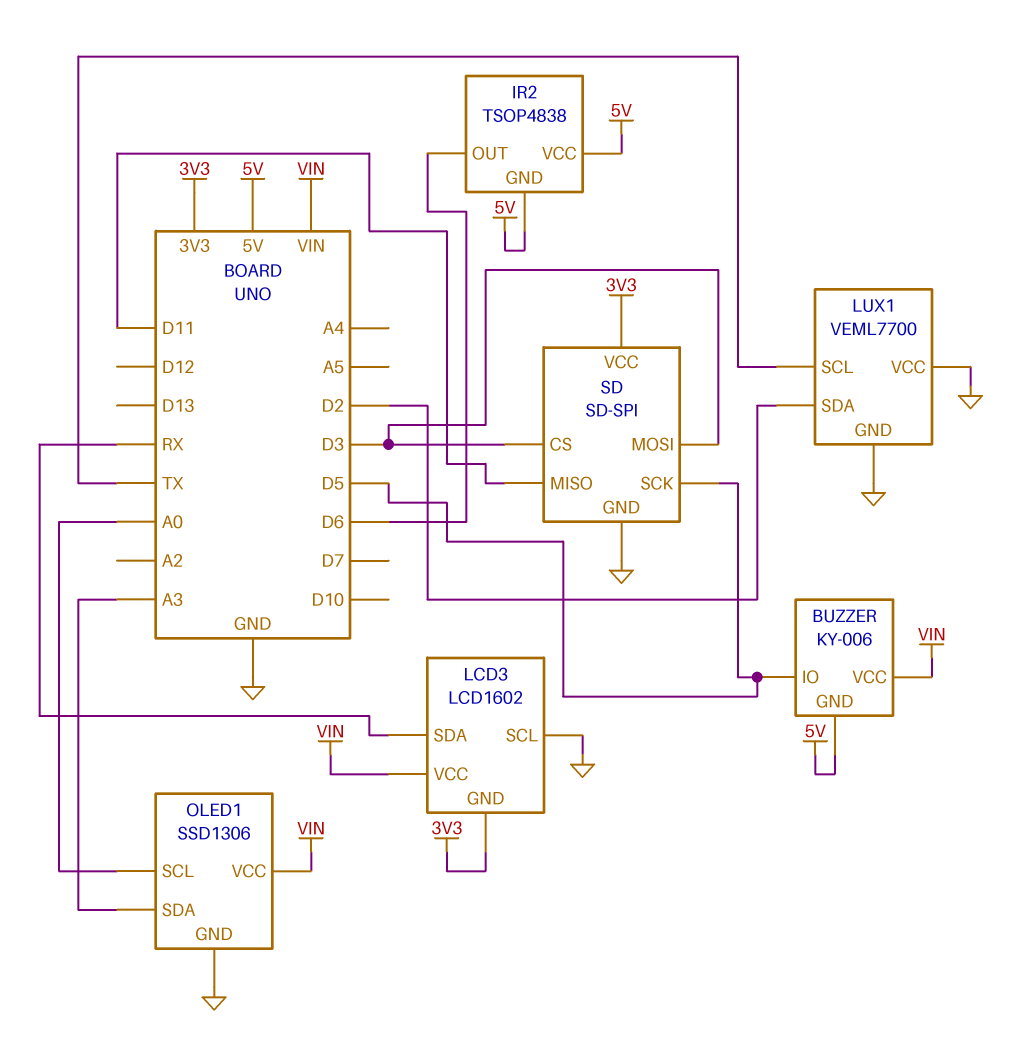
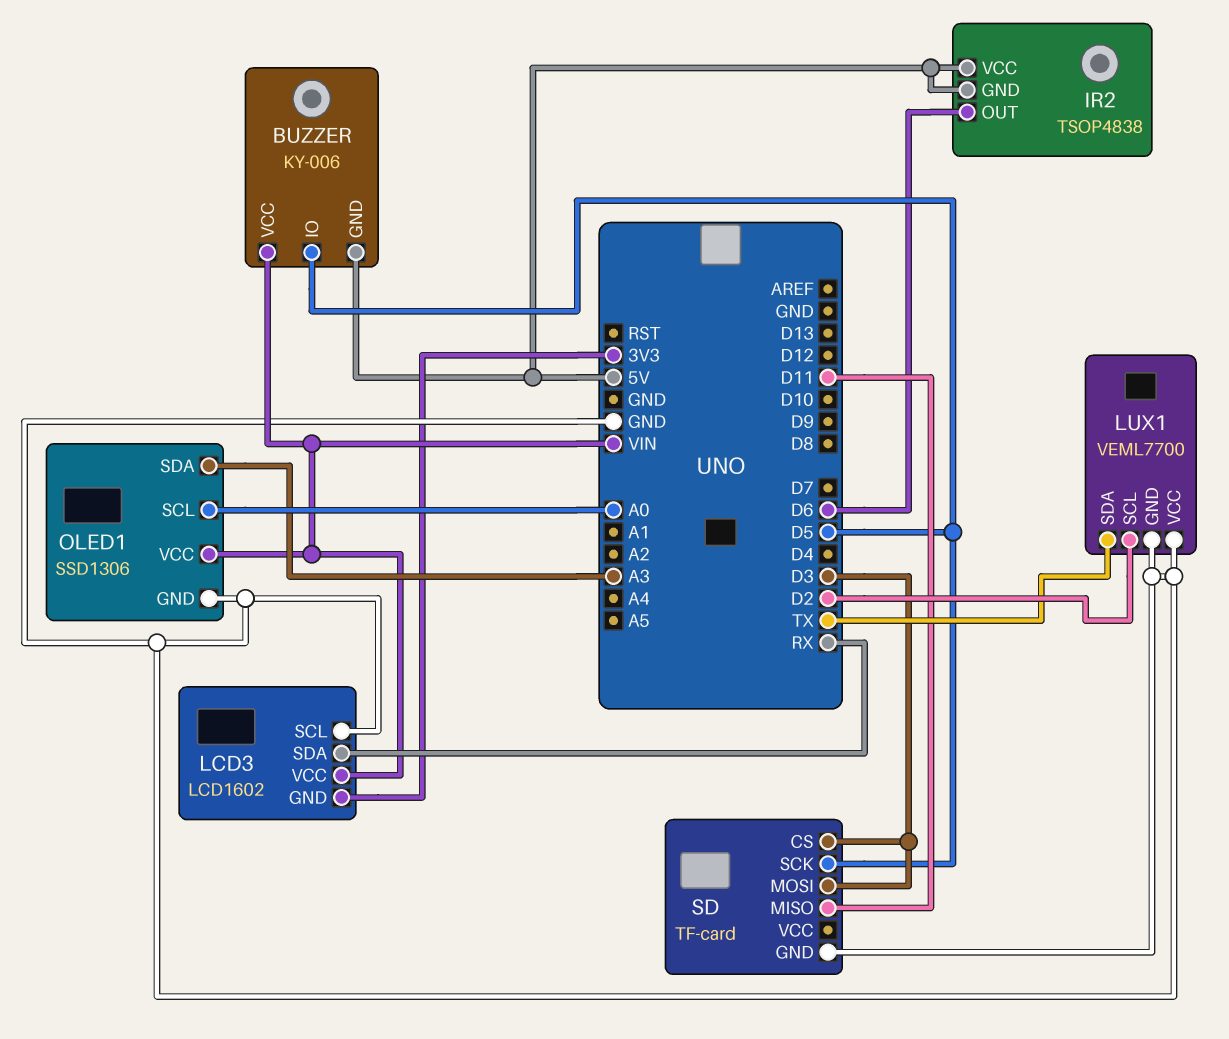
LUX1 pin SCL: TX -> D2
LUX1 pin SDA: D2 -> TX
SD: SD-SPI -> TF-card
SD pin VCC: 3V3 -> none

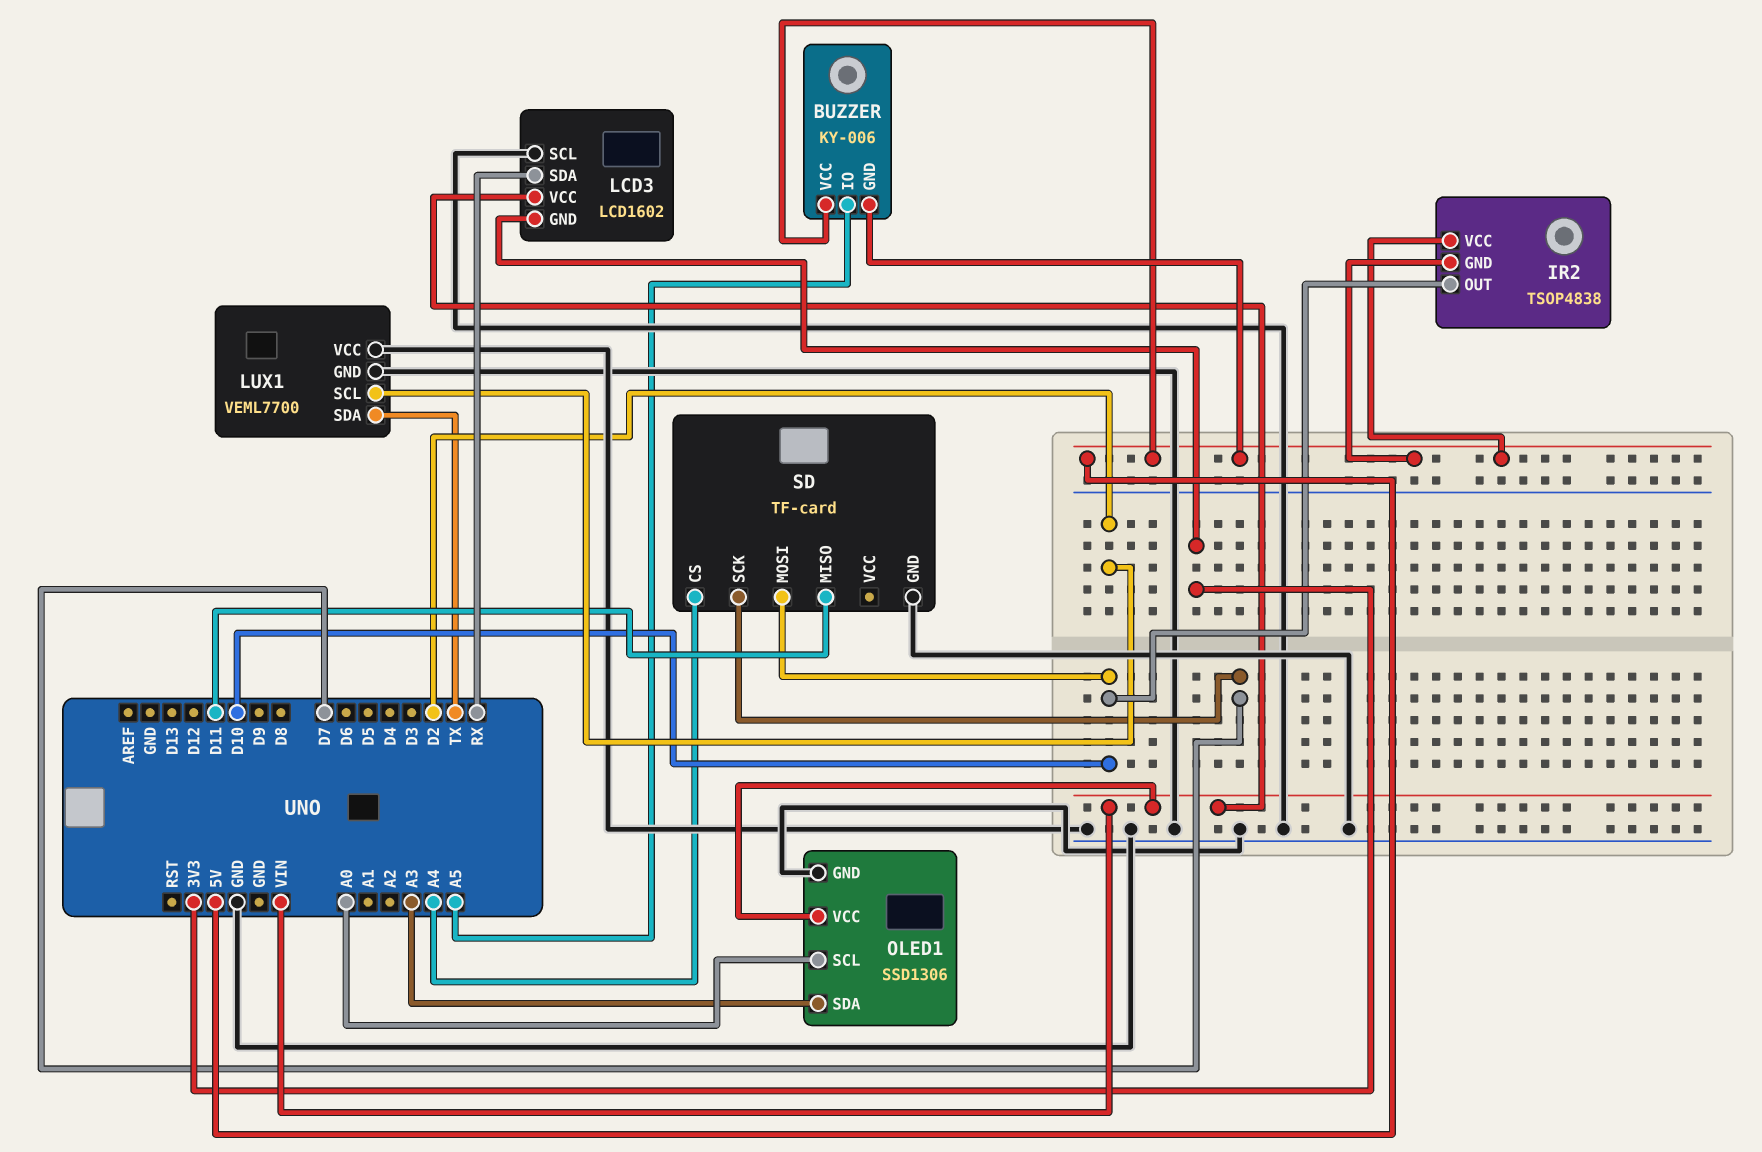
BUZZER pin IO: D5 -> A5
BUZZER pin VCC: VIN -> 5V
IR2 pin OUT: D6 -> D10
SD pin CS: D3 -> A4
SD pin MOSI: D3 -> D10
SD pin SCK: D5 -> D7

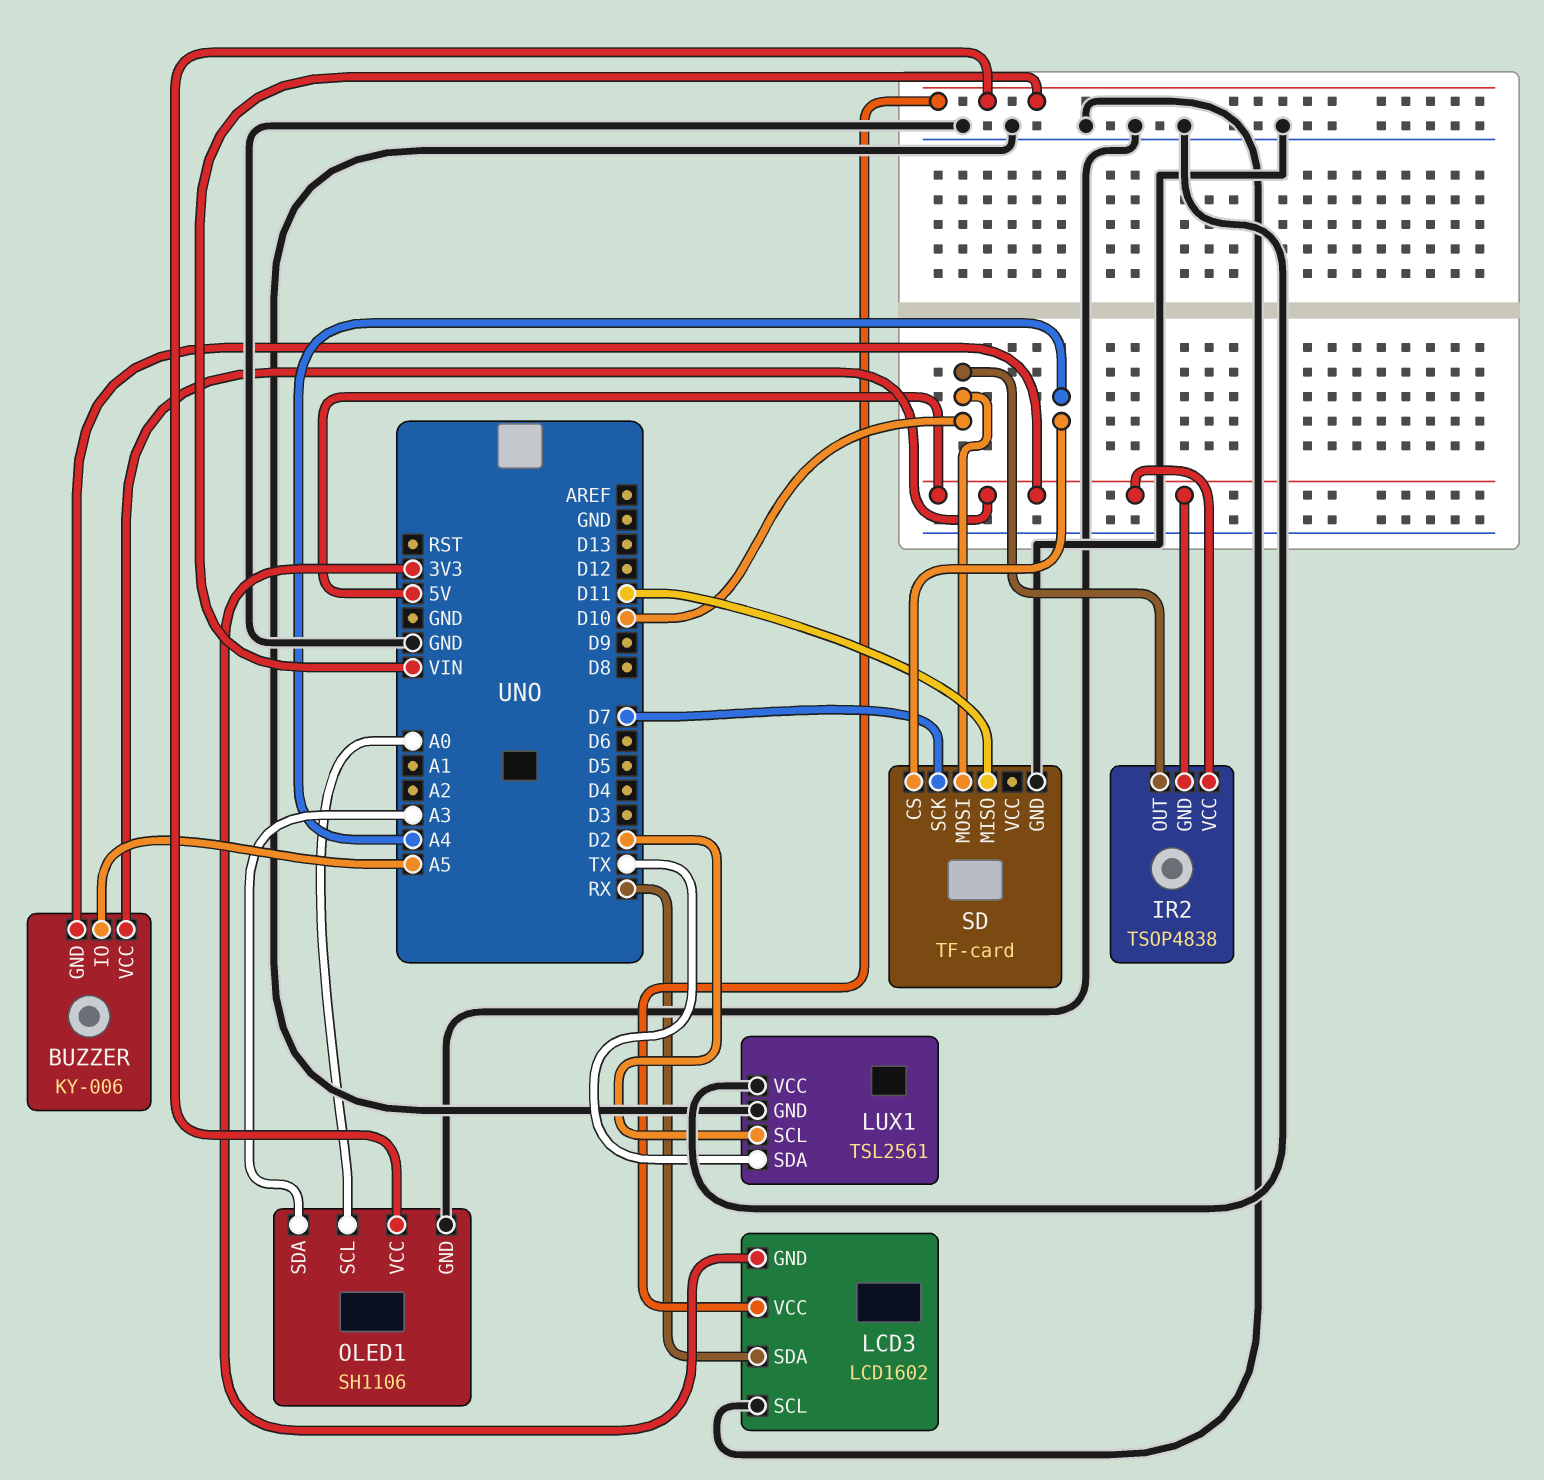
LUX1: VEML7700 -> TSL2561
OLED1: SSD1306 -> SH1106

